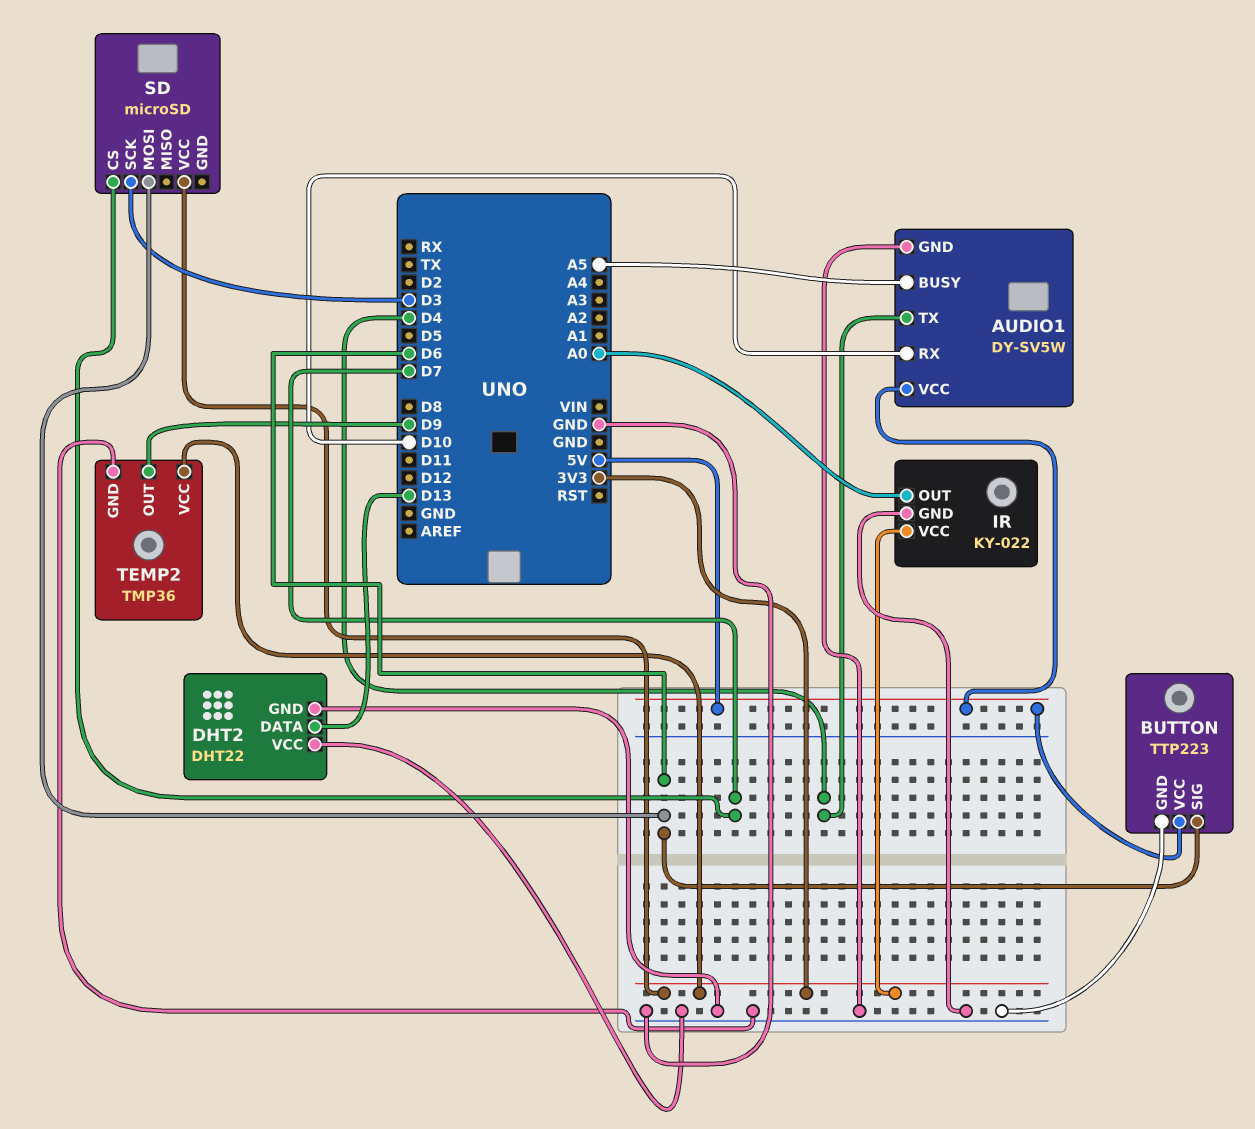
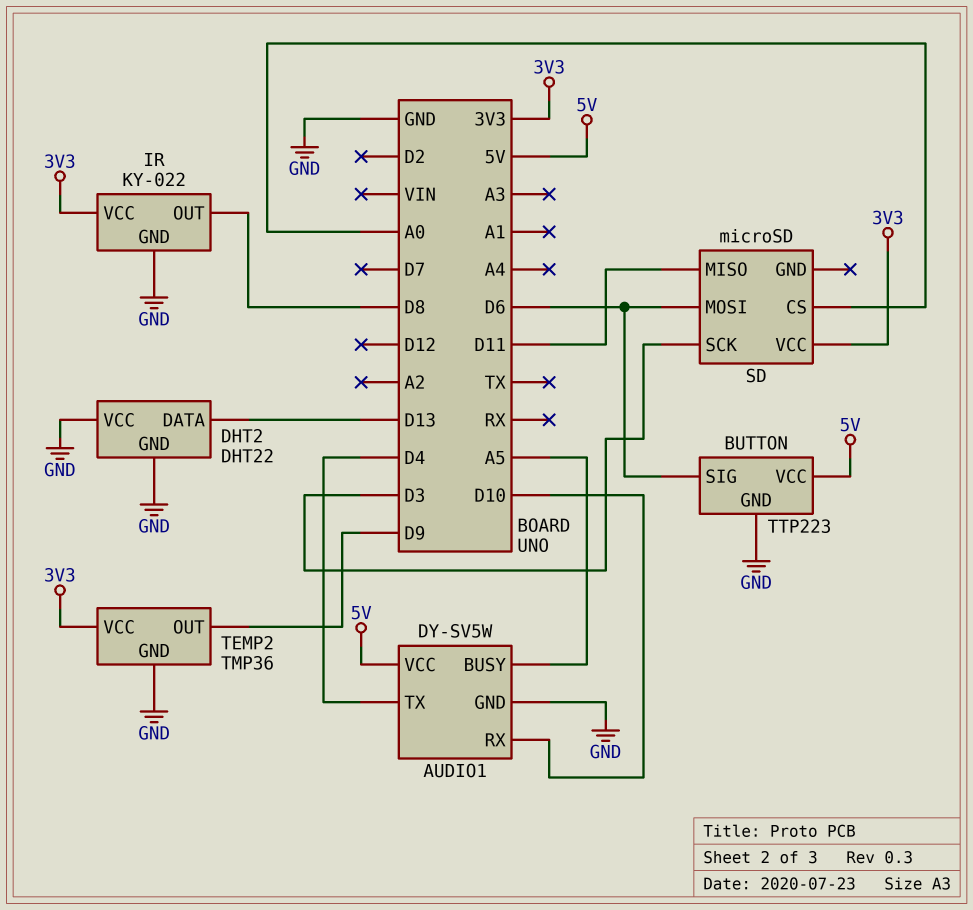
IR pin OUT: A0 -> D8
SD pin CS: D7 -> A0
SD pin MISO: none -> D11

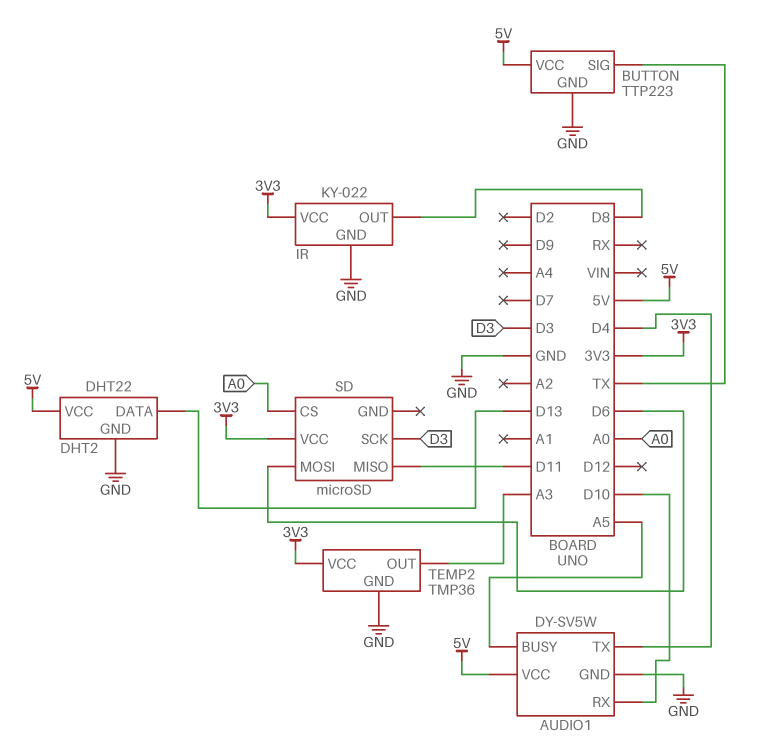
BUTTON pin SIG: D6 -> TX
DHT2 pin VCC: GND -> 5V
TEMP2 pin OUT: D9 -> A3

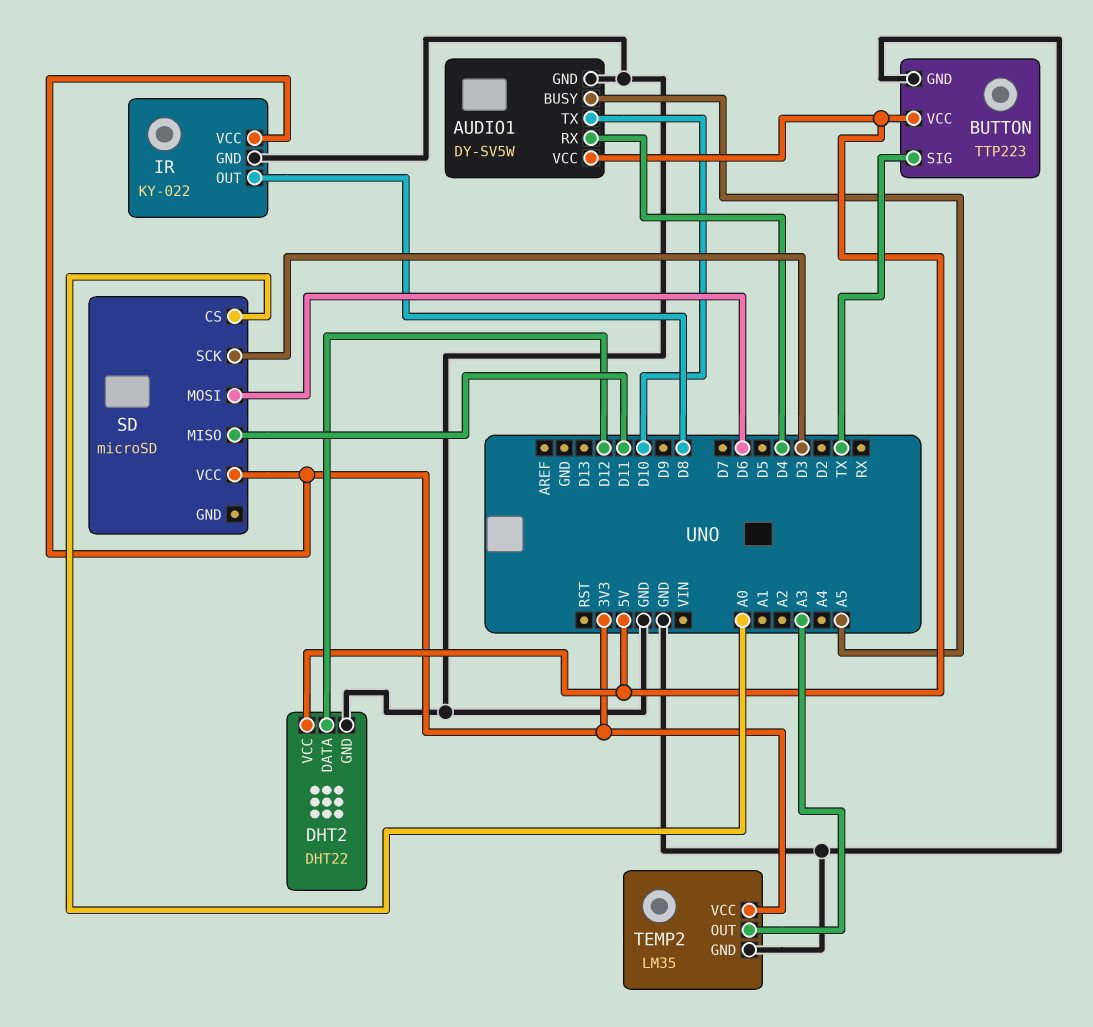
AUDIO1 pin RX: D10 -> D4
AUDIO1 pin TX: D4 -> D10
DHT2 pin DATA: D13 -> D12
TEMP2: TMP36 -> LM35

